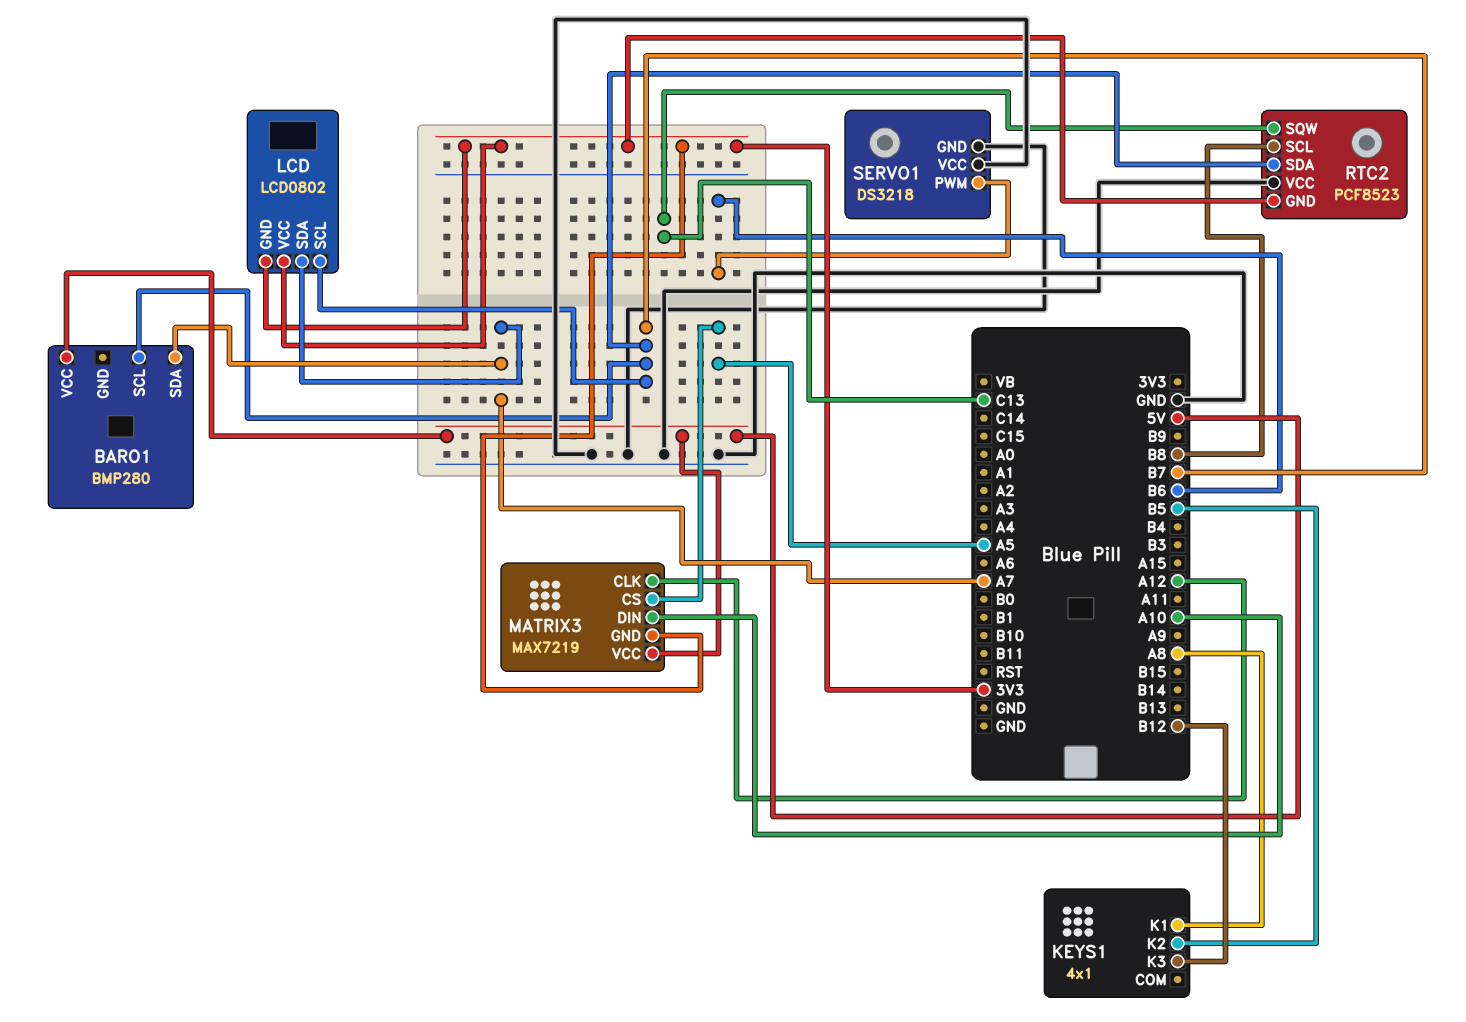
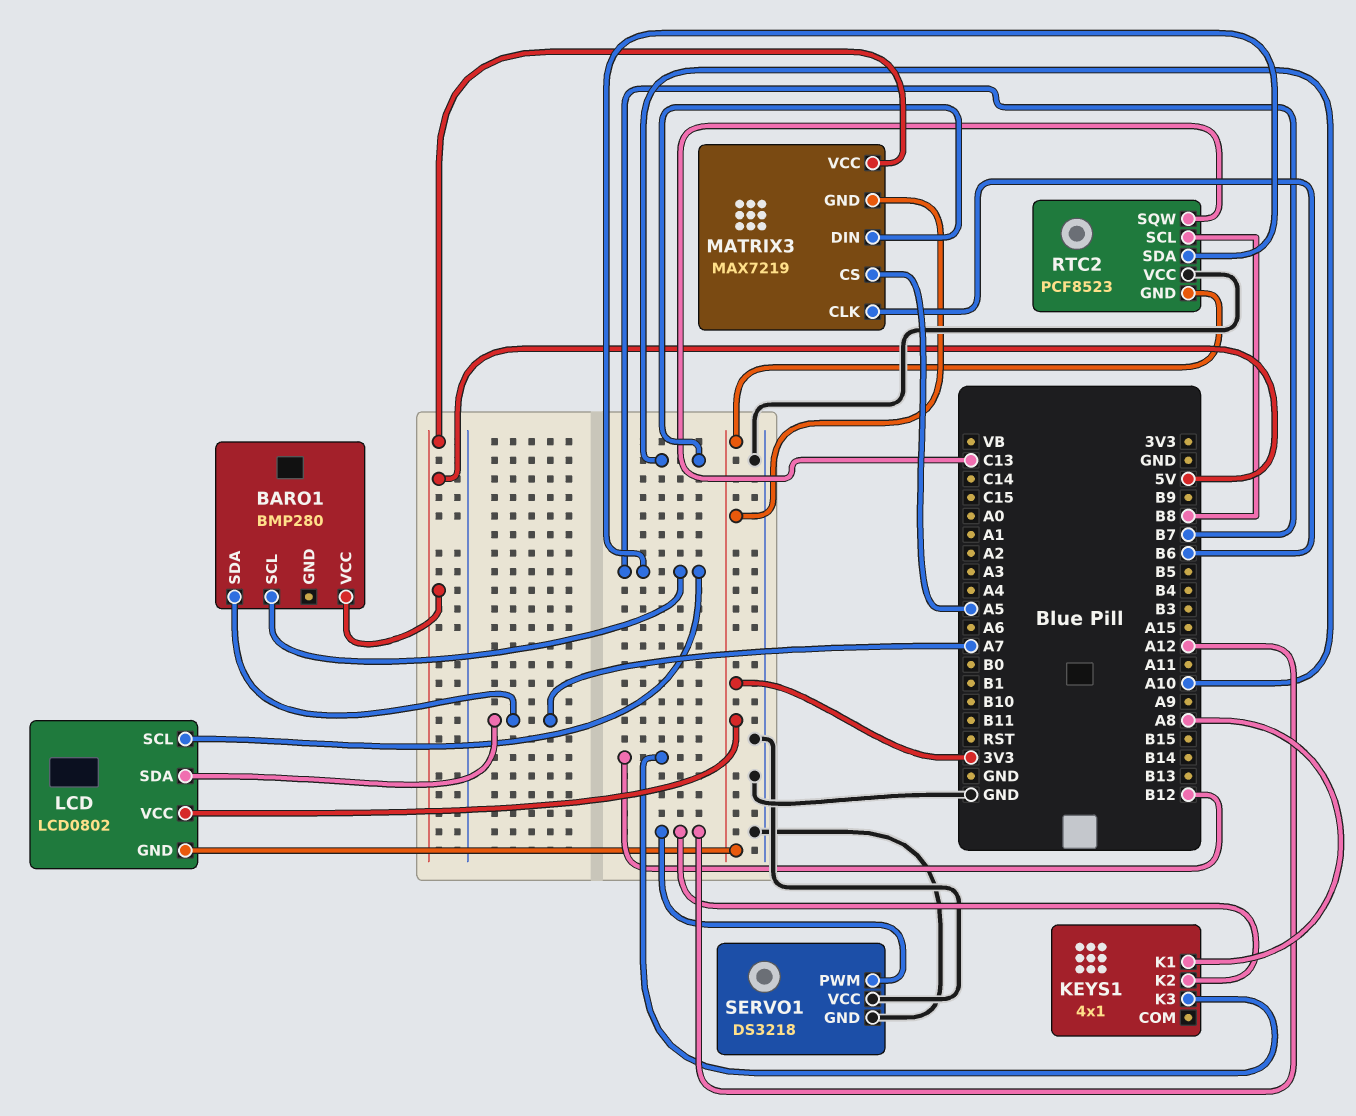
KEYS1 pin K2: B5 -> A12
MATRIX3 pin CLK: A12 -> B6
SERVO1 pin PWM: B6 -> A12

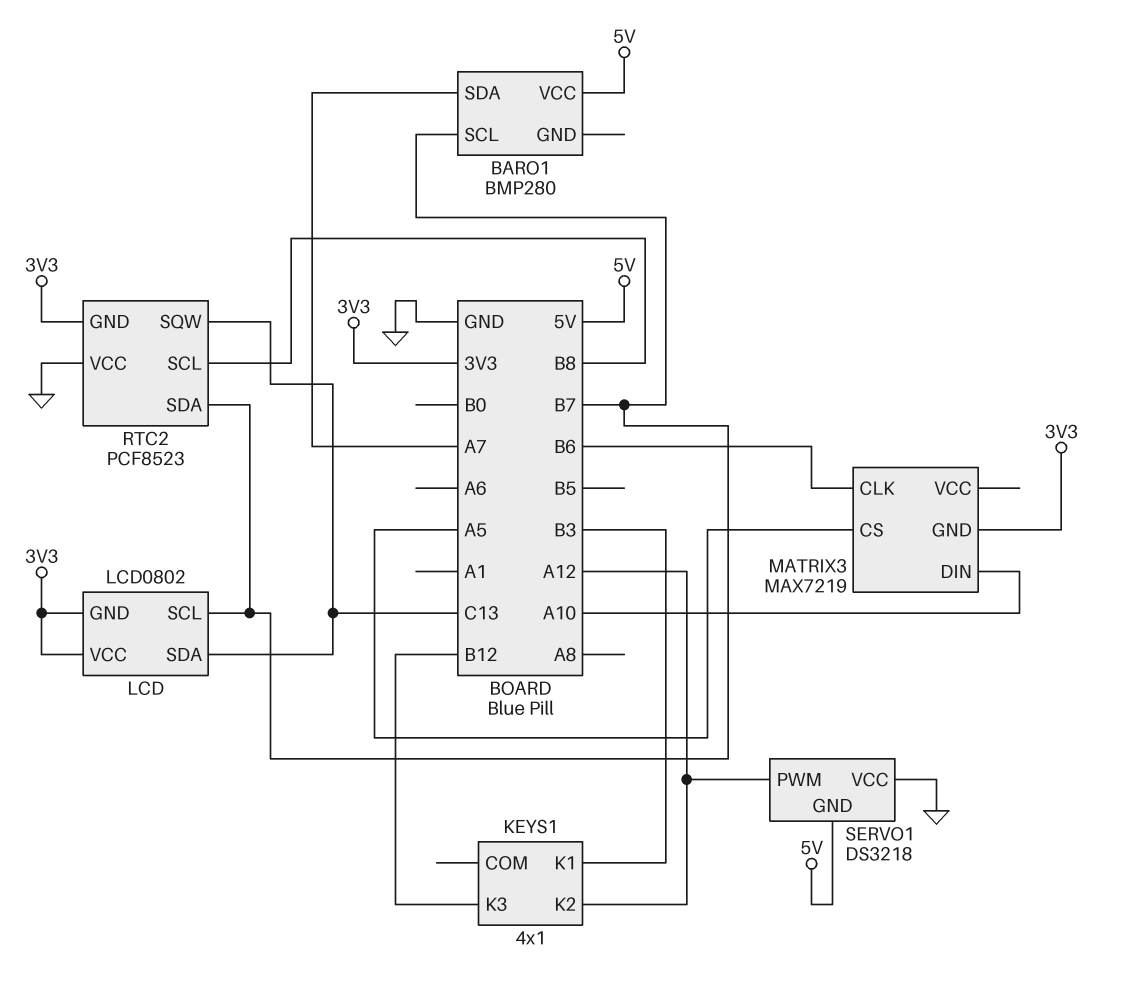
KEYS1 pin K1: A8 -> B3
LCD pin SDA: A7 -> C13
MATRIX3 pin VCC: 5V -> none
SERVO1 pin GND: GND -> 5V

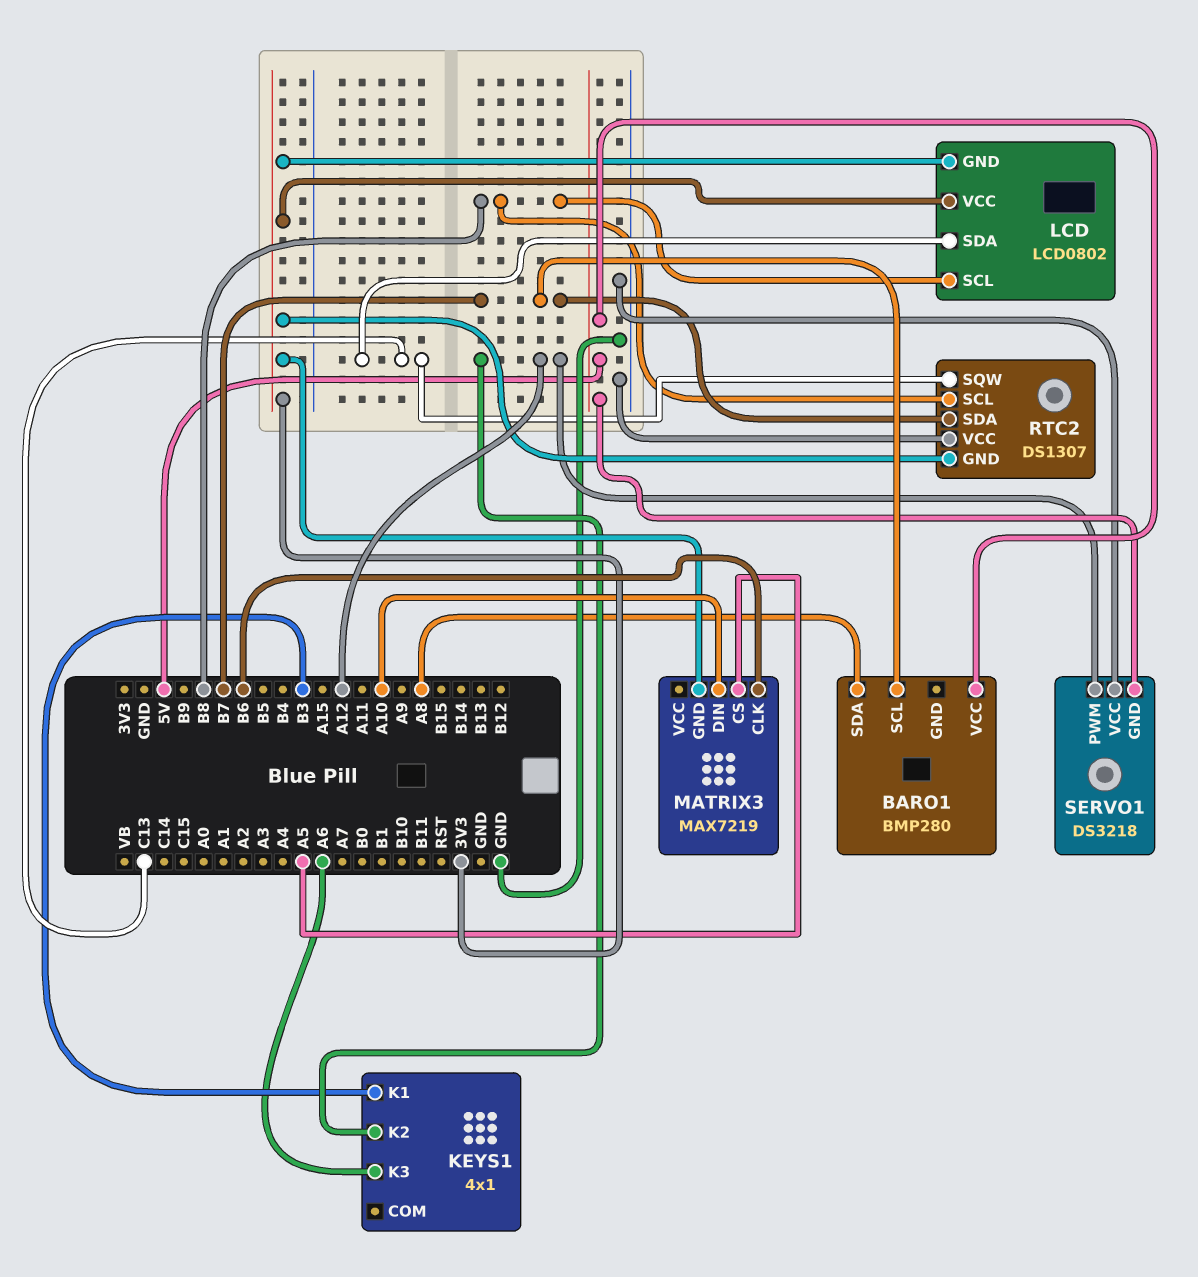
BARO1 pin SDA: A7 -> A8
KEYS1 pin K3: B12 -> A6
LCD pin SCL: B7 -> B8
RTC2: PCF8523 -> DS1307

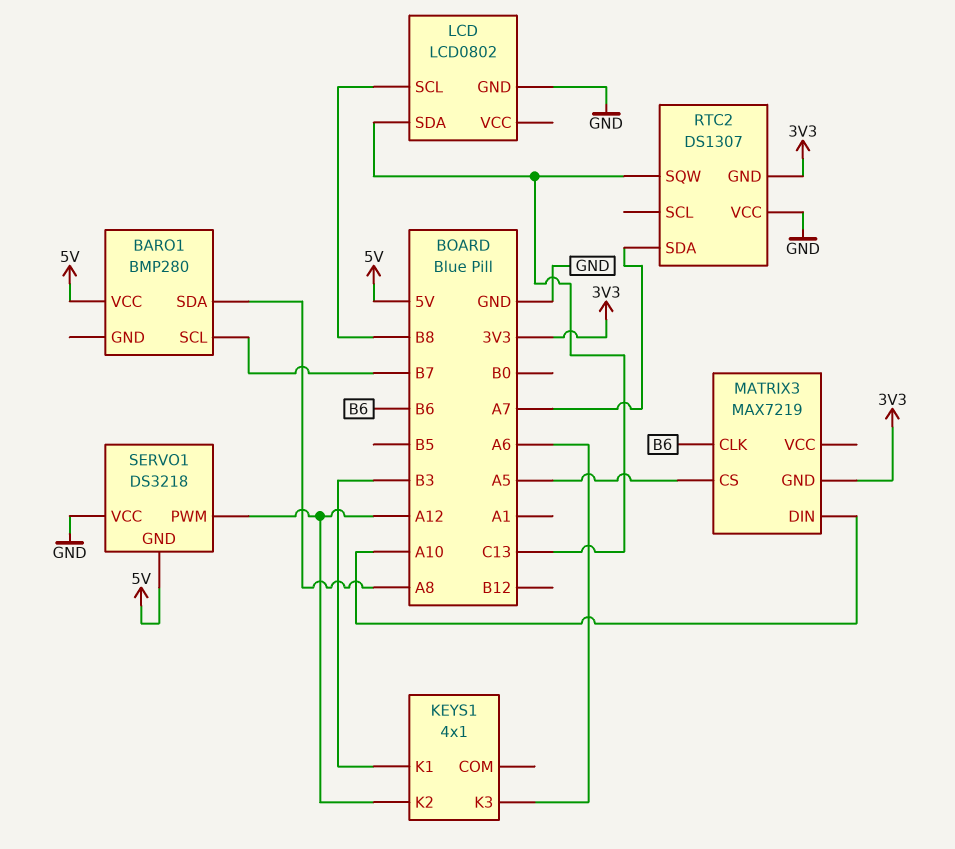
LCD pin GND: 3V3 -> GND
LCD pin VCC: 3V3 -> none
RTC2 pin SCL: B8 -> none
RTC2 pin SDA: B7 -> A7

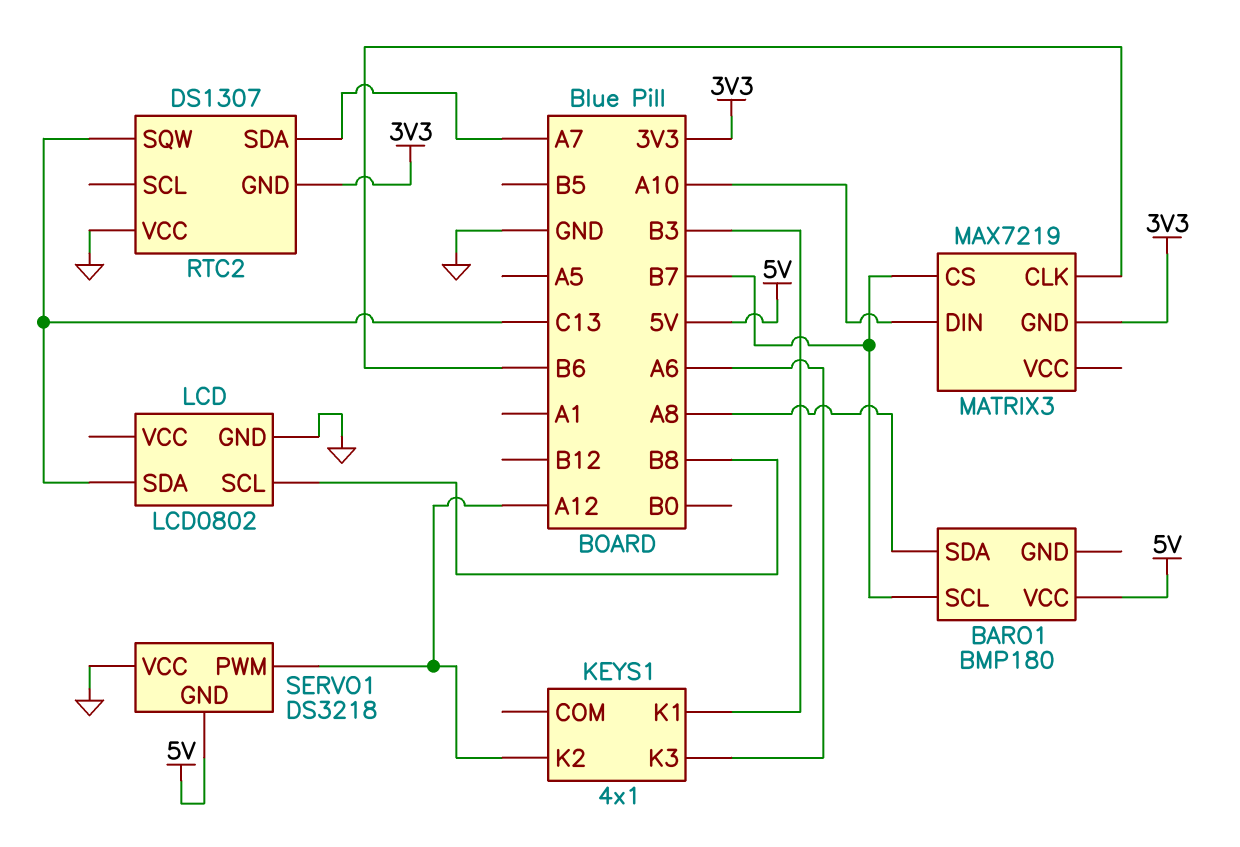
BARO1: BMP280 -> BMP180
MATRIX3 pin CS: A5 -> B7

